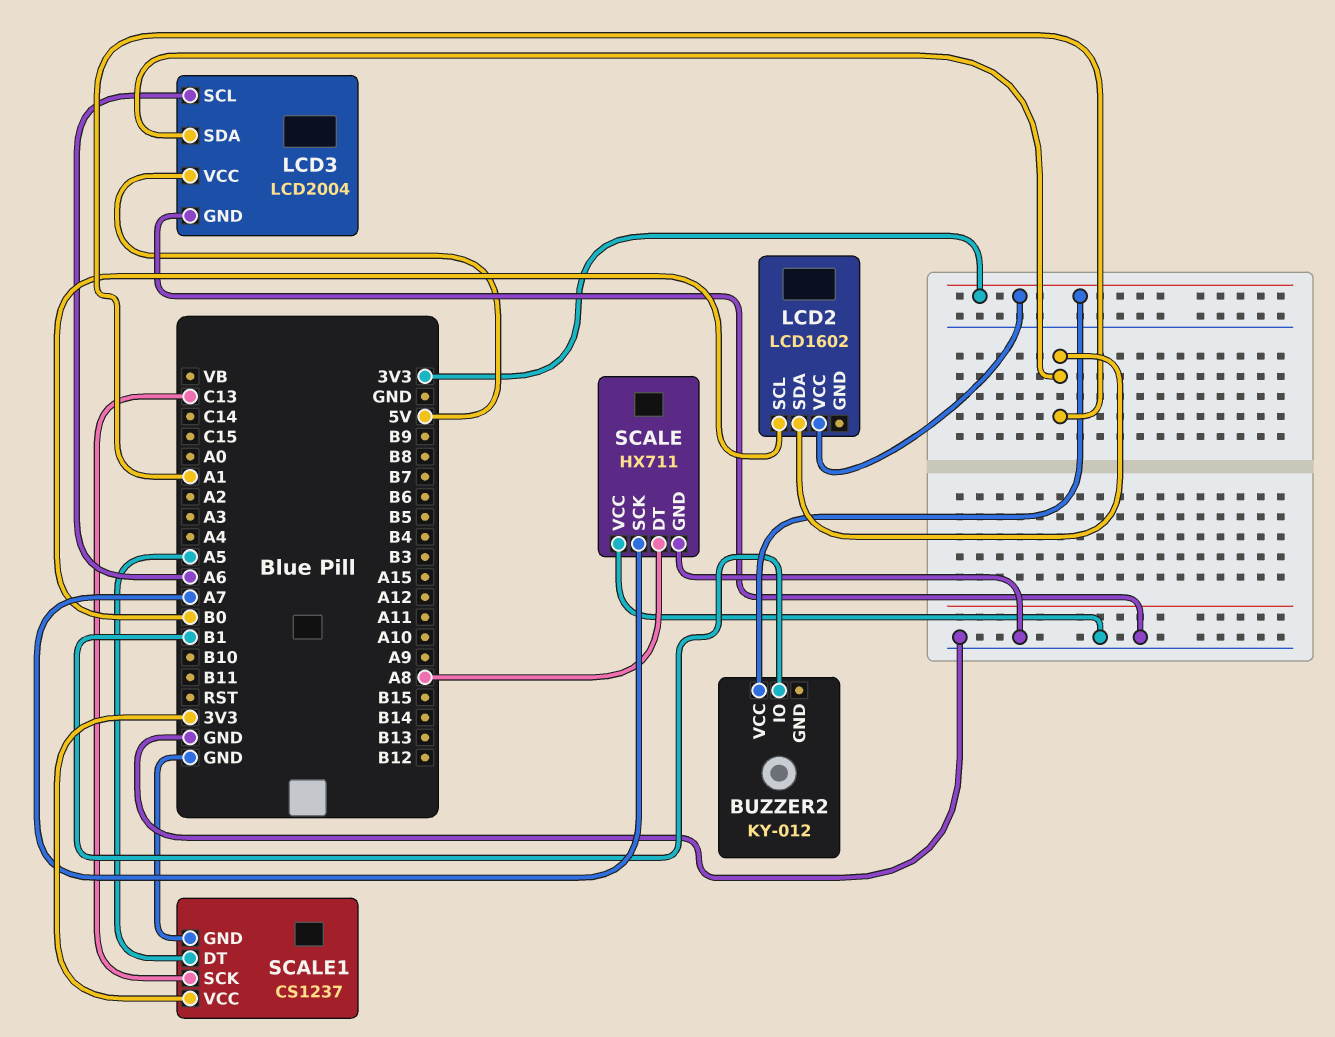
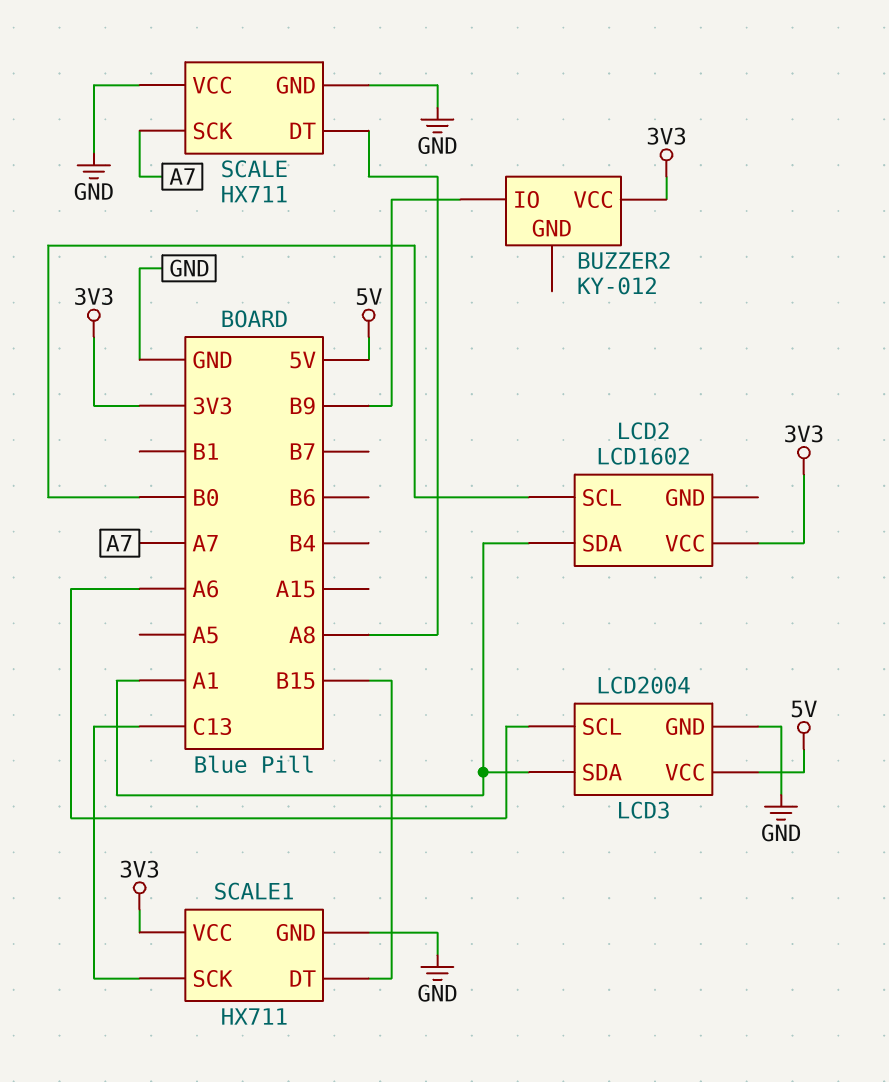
BUZZER2 pin IO: B1 -> B9
SCALE1: CS1237 -> HX711
SCALE1 pin DT: A5 -> B15

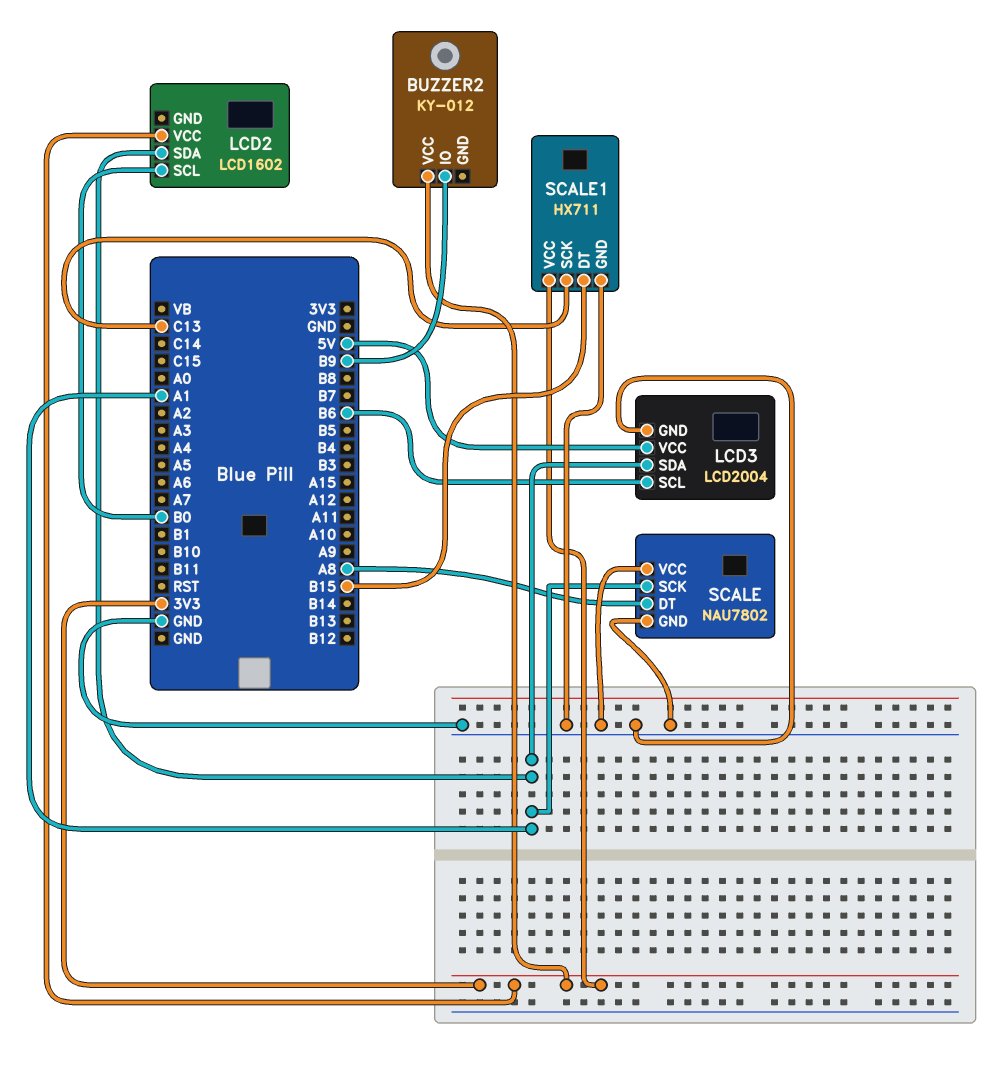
LCD3 pin SCL: A6 -> B6
SCALE: HX711 -> NAU7802
SCALE pin SCK: A7 -> A1

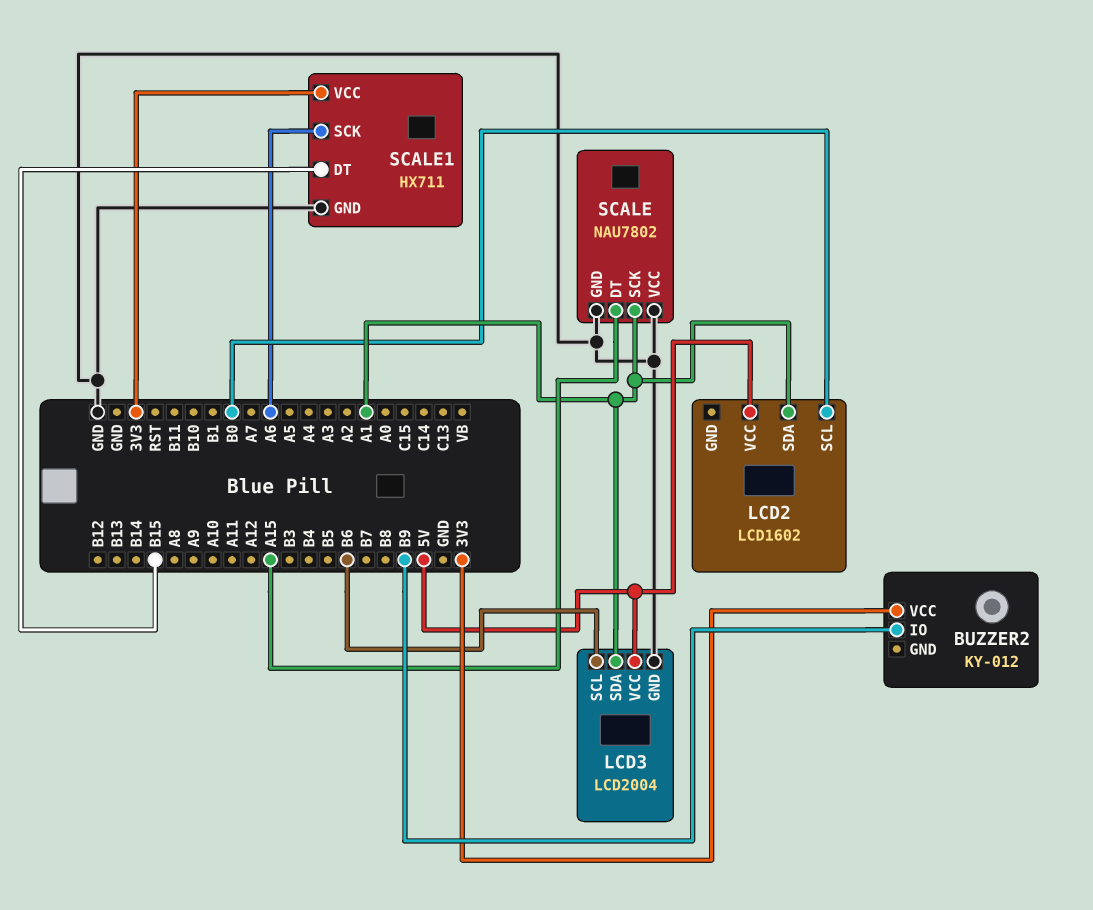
LCD2 pin VCC: 3V3 -> 5V
SCALE pin DT: A8 -> A15
SCALE1 pin SCK: C13 -> A6

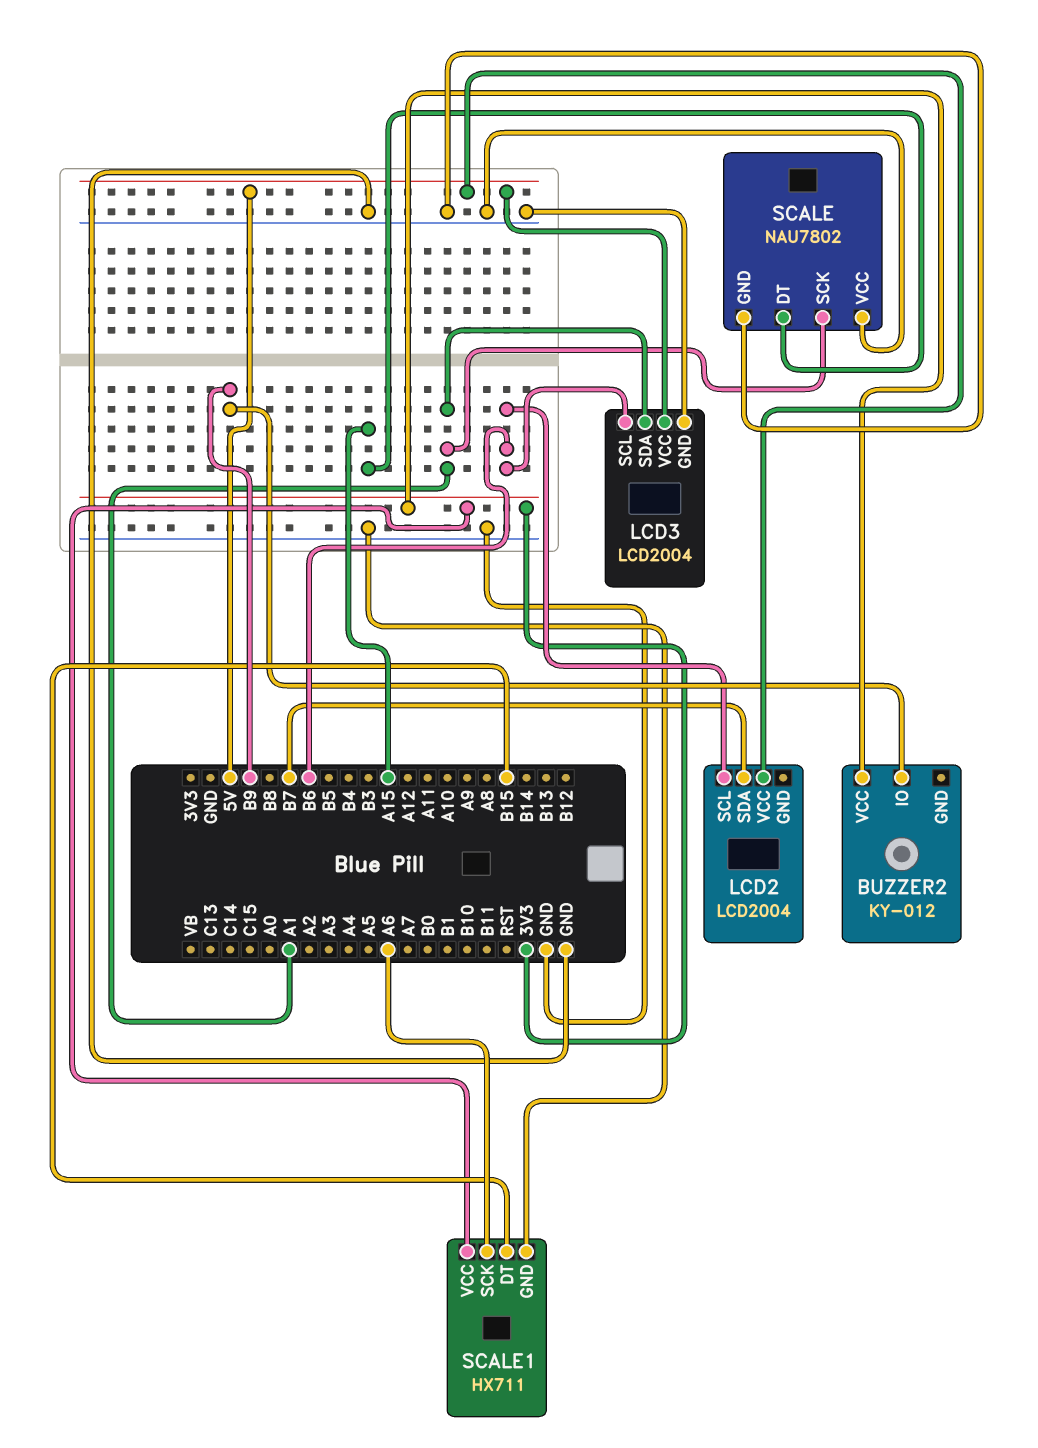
LCD2: LCD1602 -> LCD2004
LCD2 pin SCL: B0 -> B6
LCD2 pin SDA: A1 -> B7

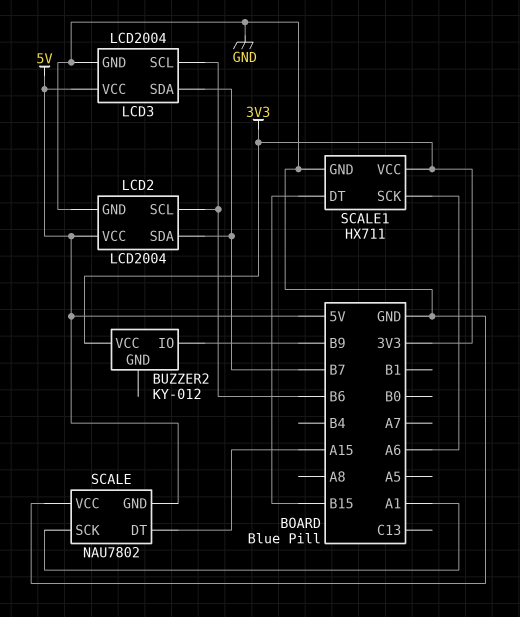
LCD2 pin GND: none -> GND
LCD3 pin SDA: A1 -> B7
SCALE pin GND: GND -> 5V

